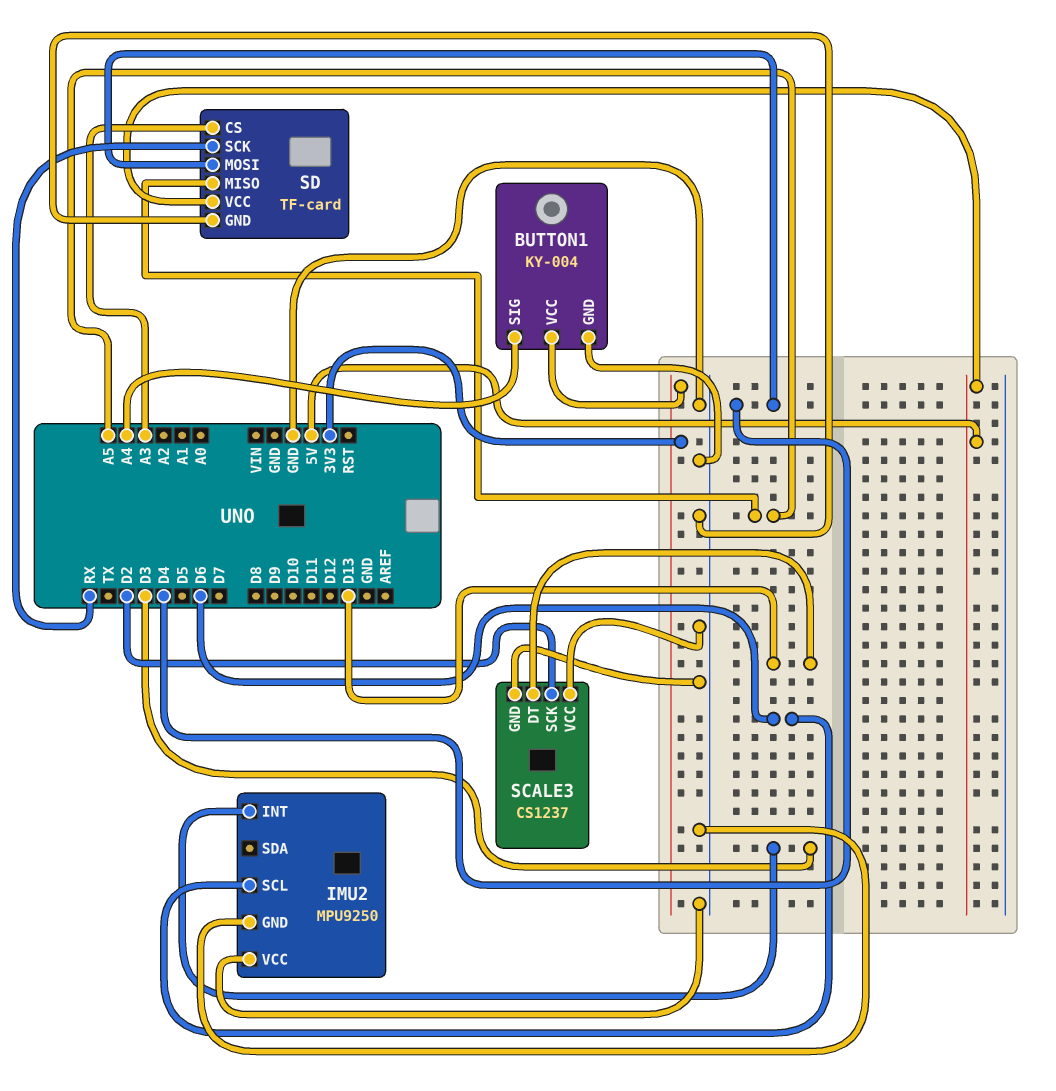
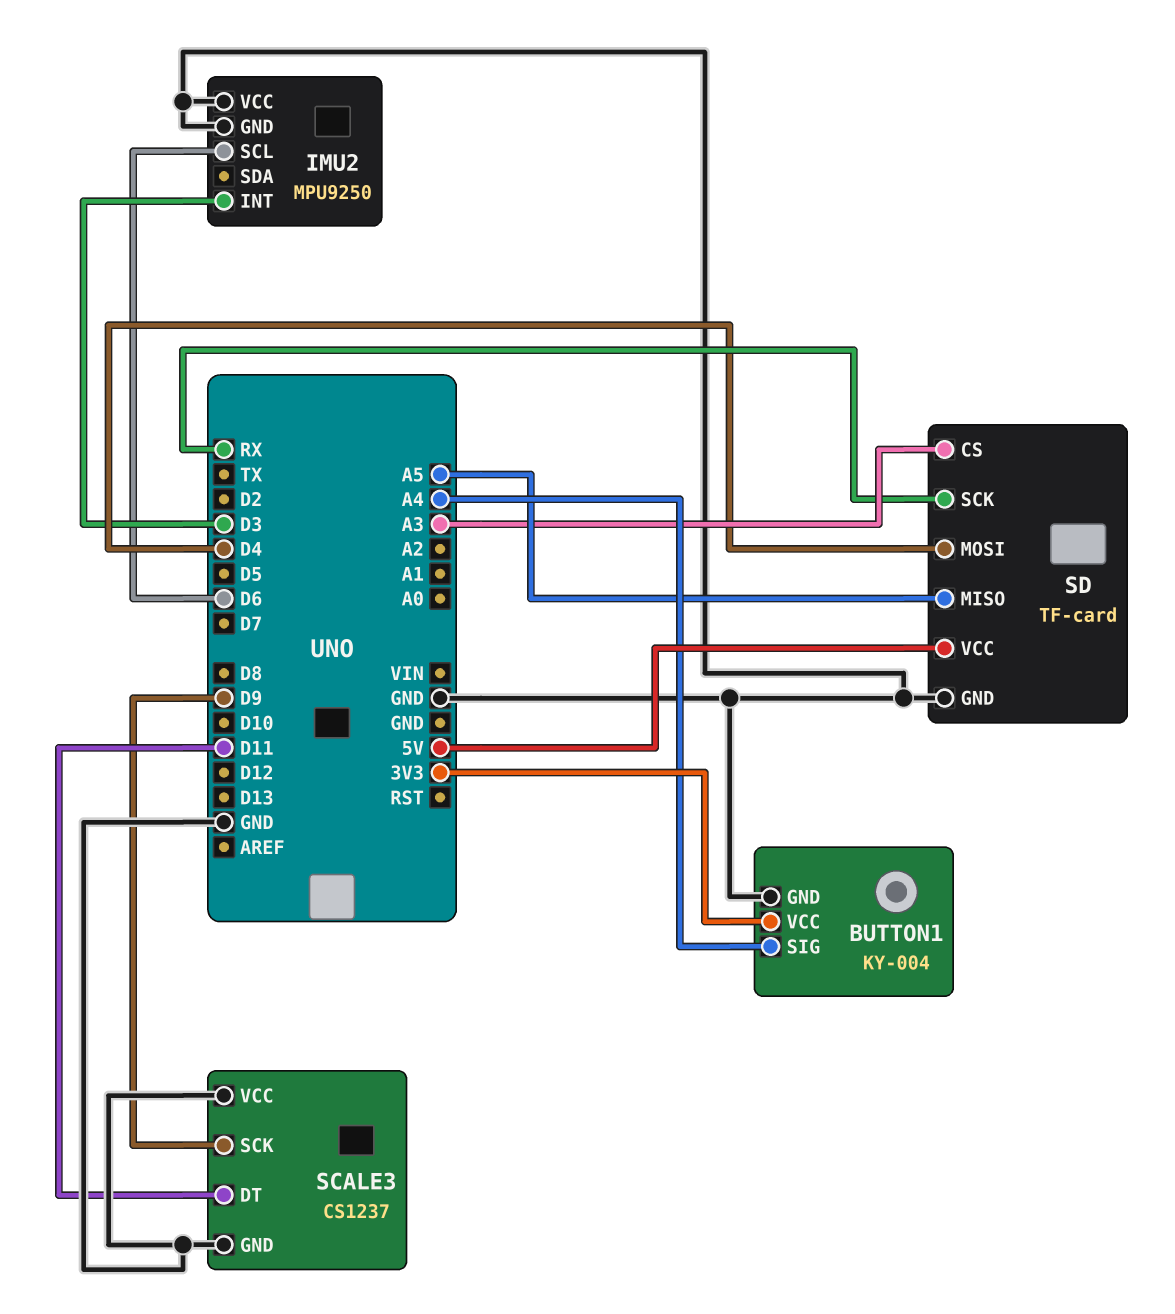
SCALE3 pin DT: D13 -> D11
SCALE3 pin SCK: D2 -> D9

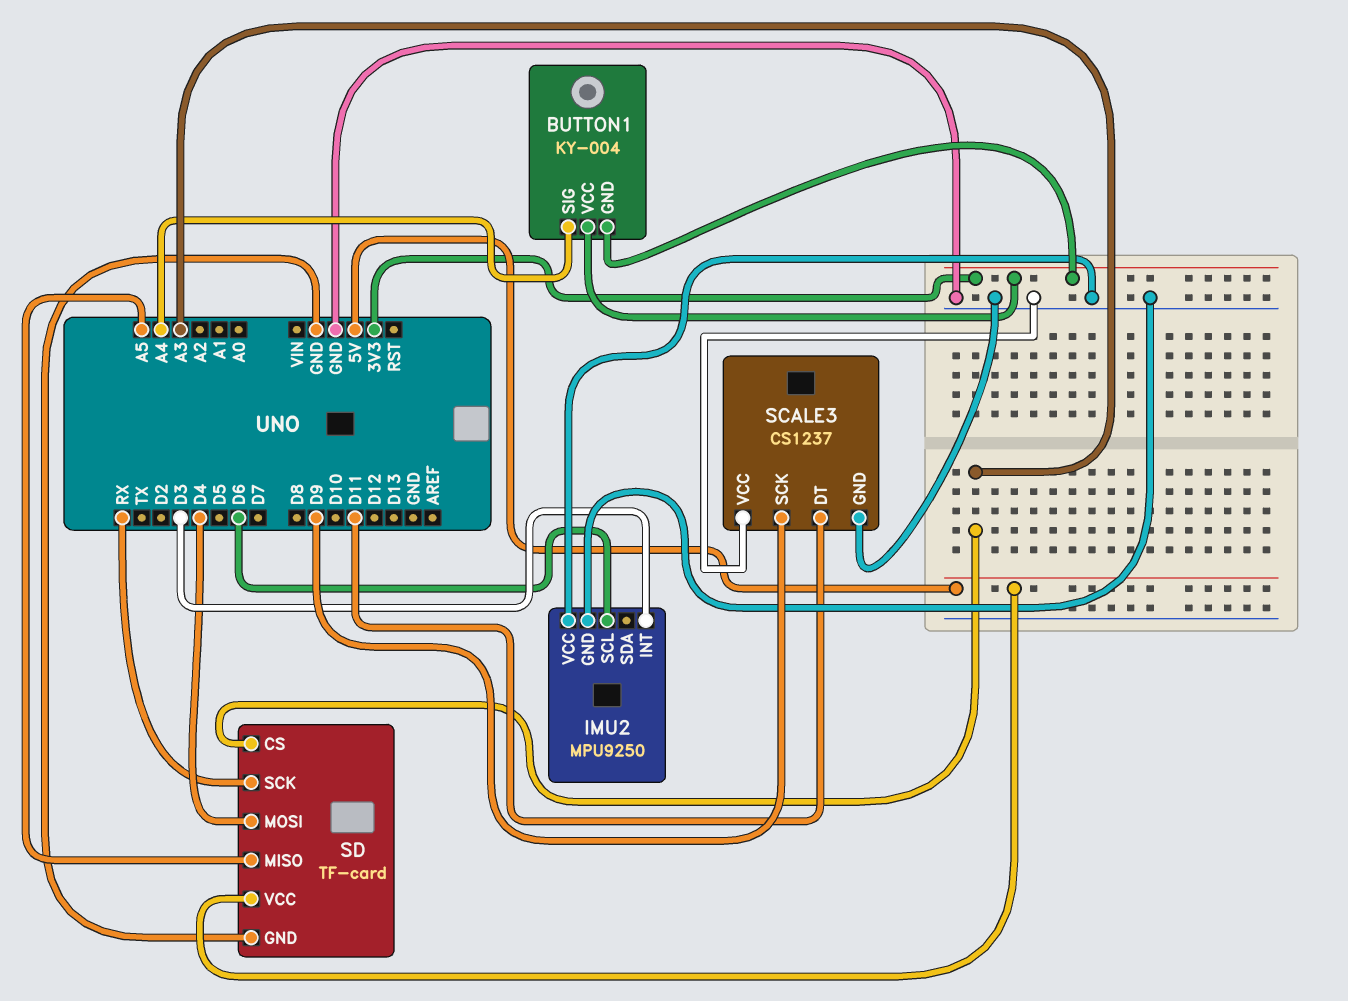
BUTTON1 pin GND: GND -> 3V3

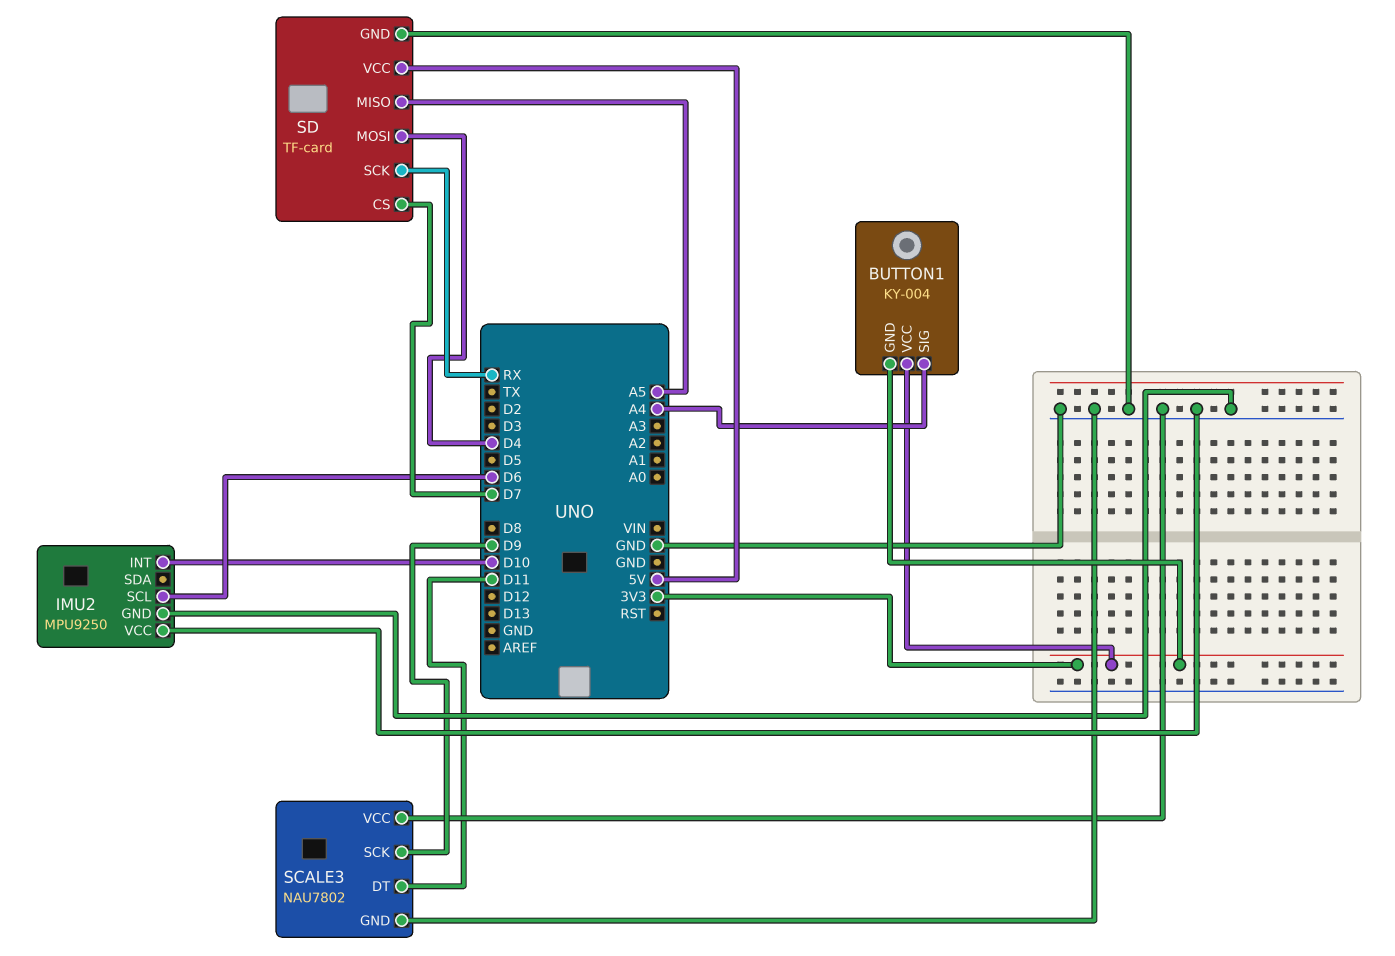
IMU2 pin INT: D3 -> D10
SCALE3: CS1237 -> NAU7802
SD pin CS: A3 -> D7

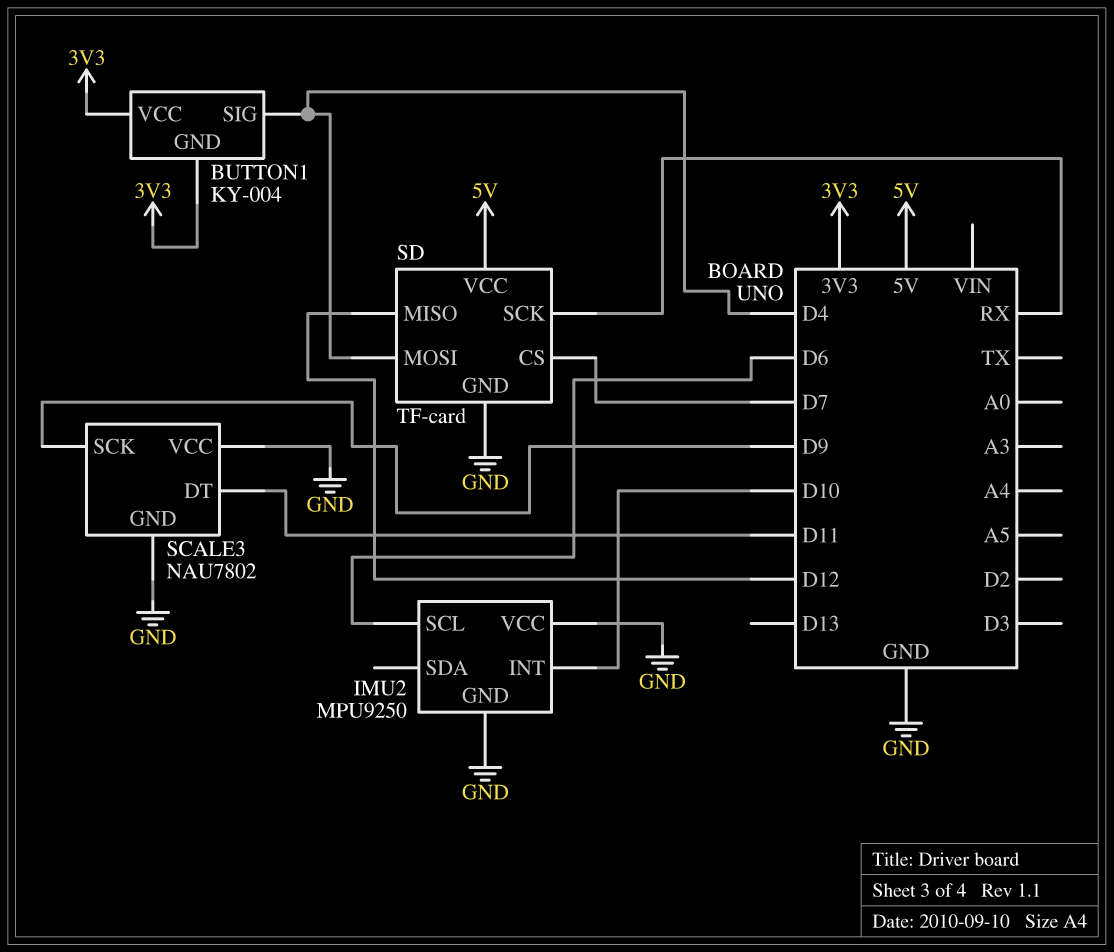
BUTTON1 pin SIG: A4 -> D4
SD pin MISO: A5 -> D12

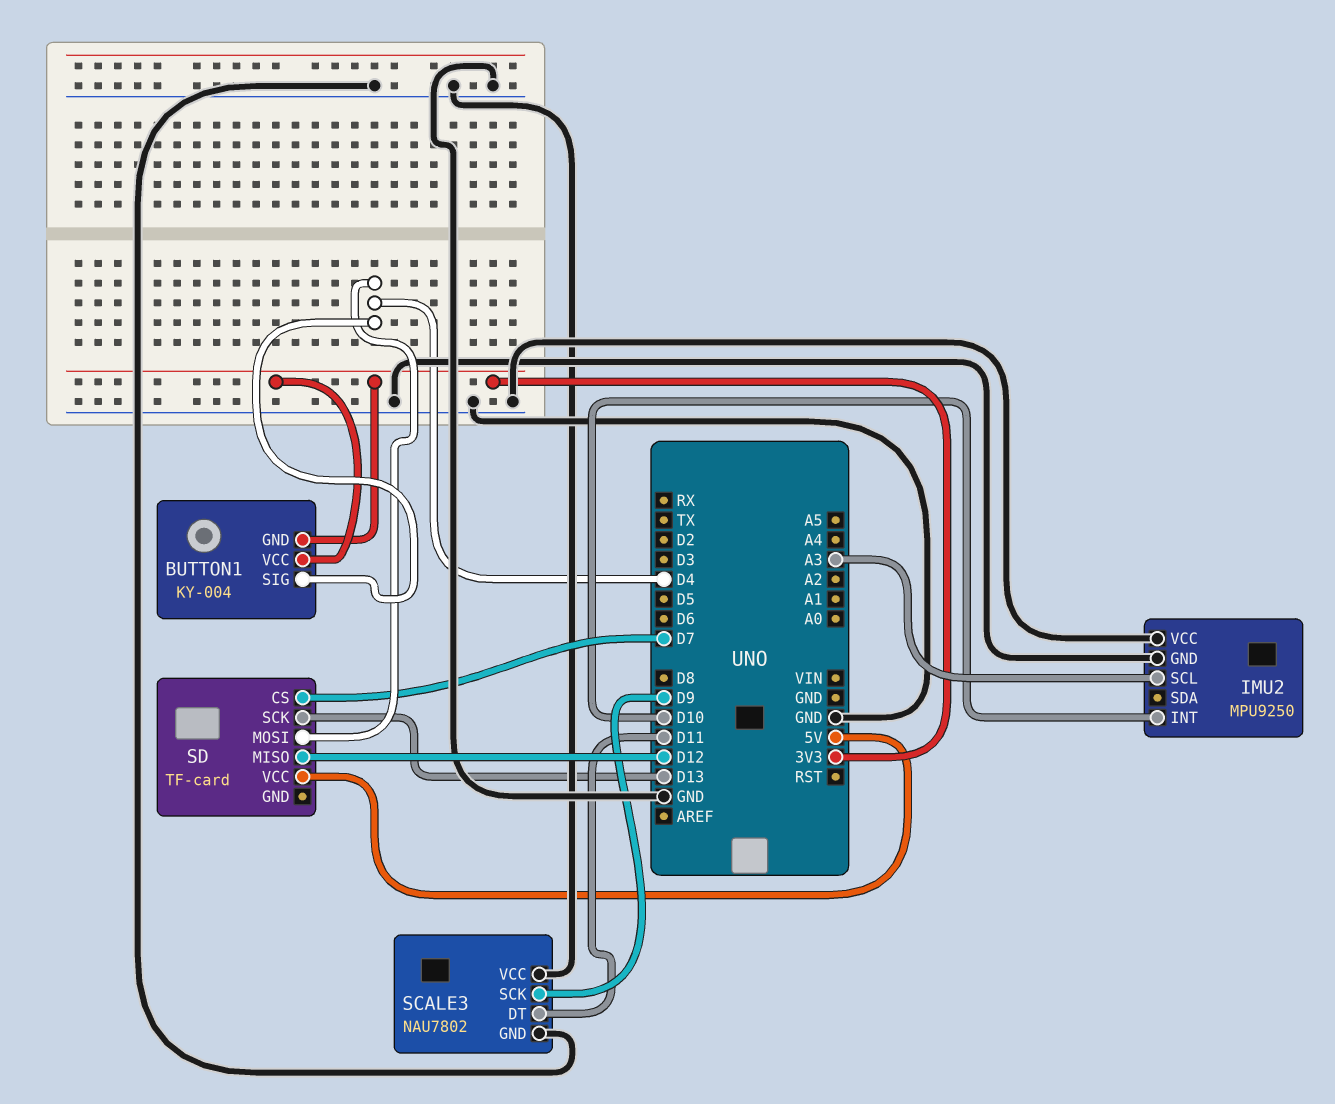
IMU2 pin SCL: D6 -> A3
SD pin GND: GND -> none
SD pin SCK: RX -> D13

